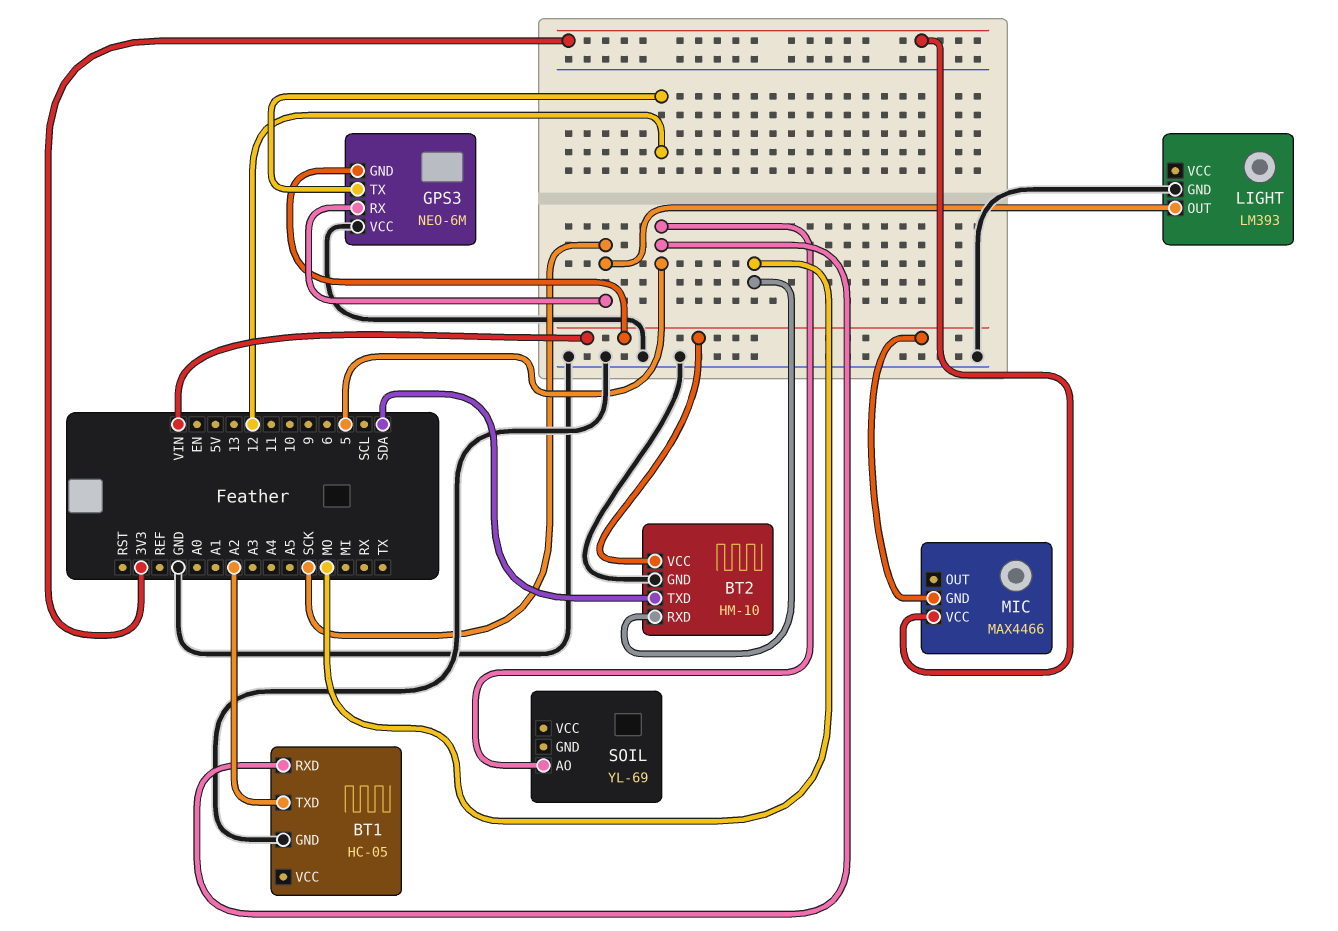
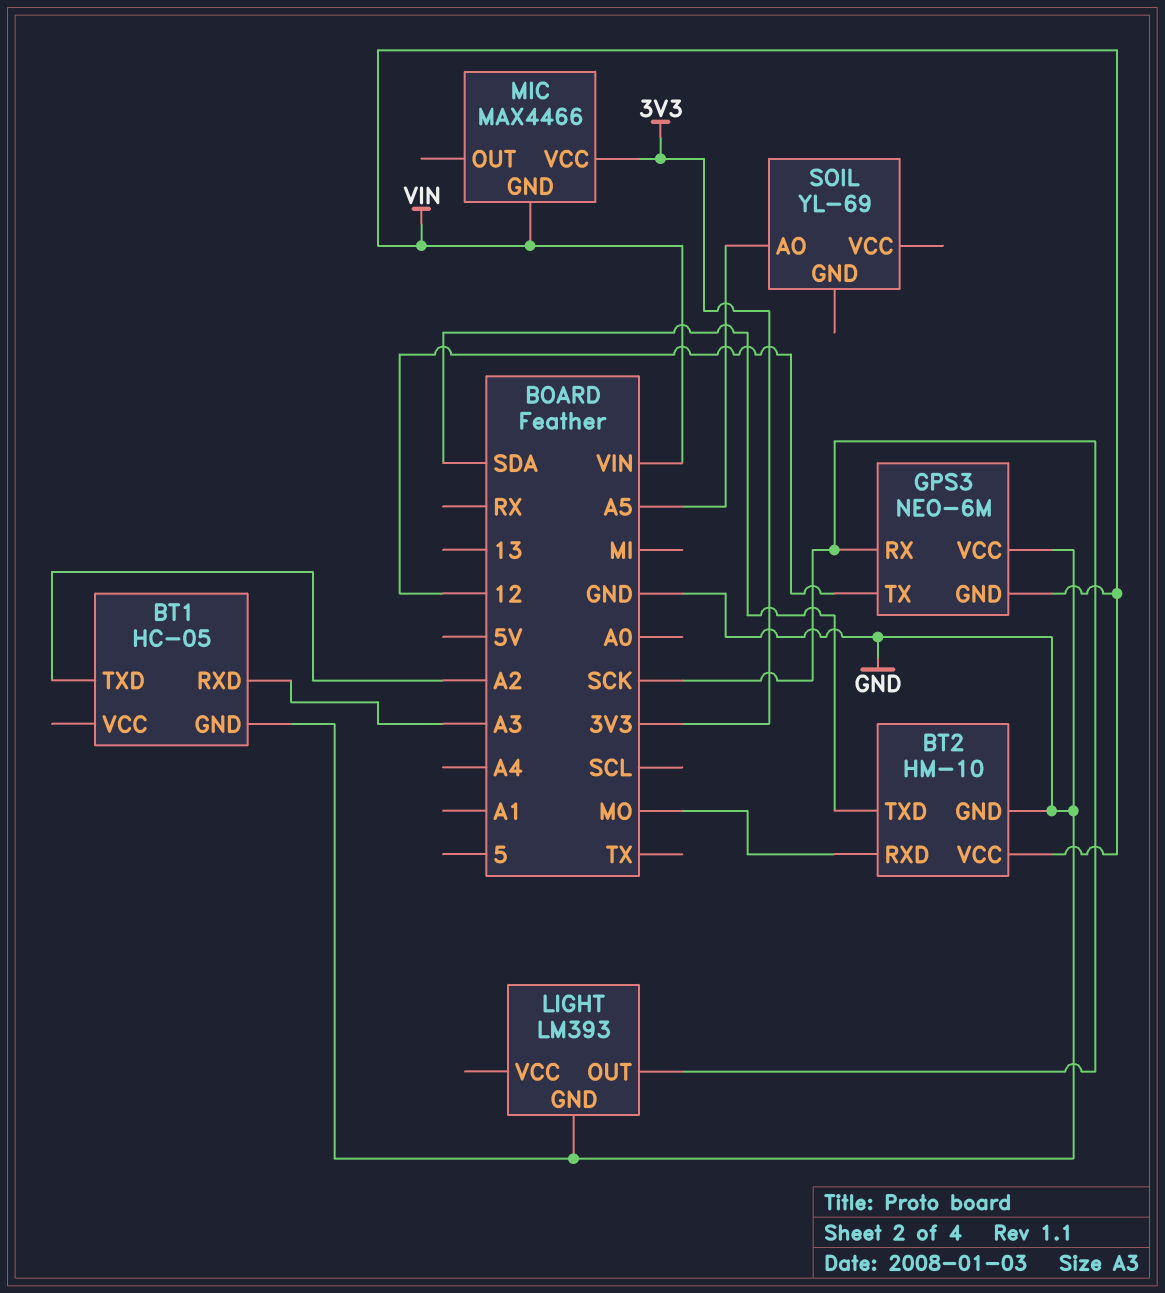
BT1 pin RXD: 5 -> A3
SOIL pin AO: 5 -> A5

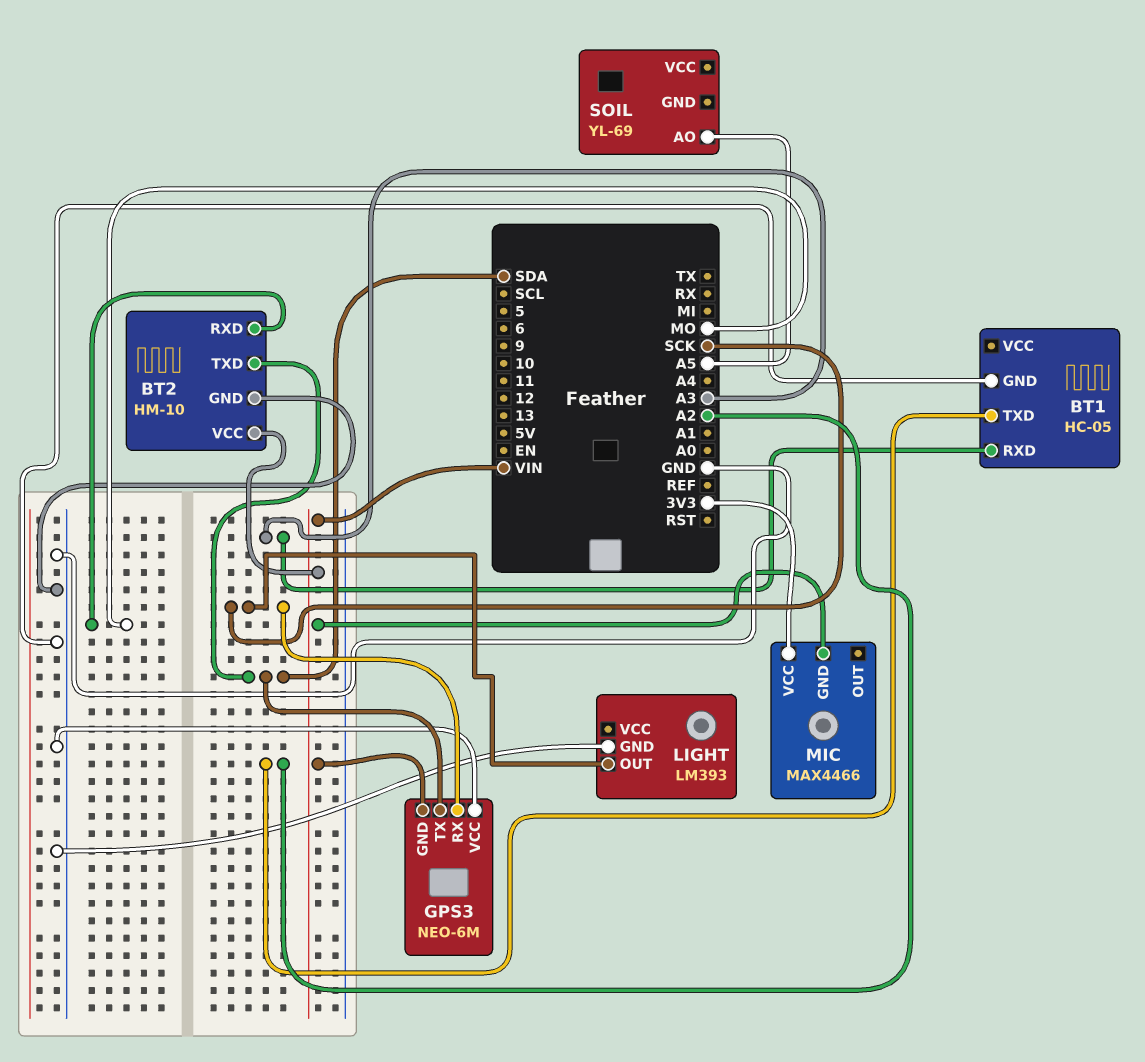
GPS3 pin TX: 12 -> SDA

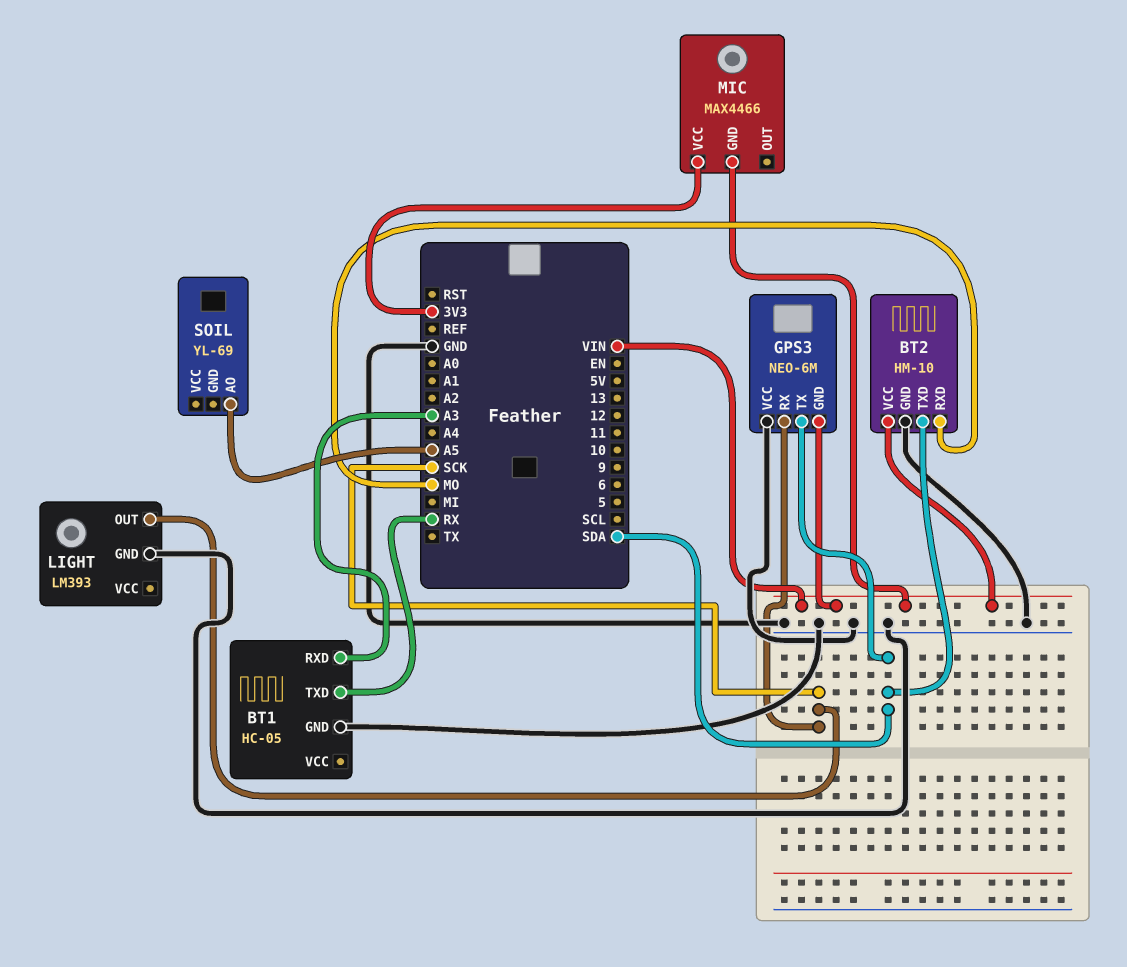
BT1 pin TXD: A2 -> RX

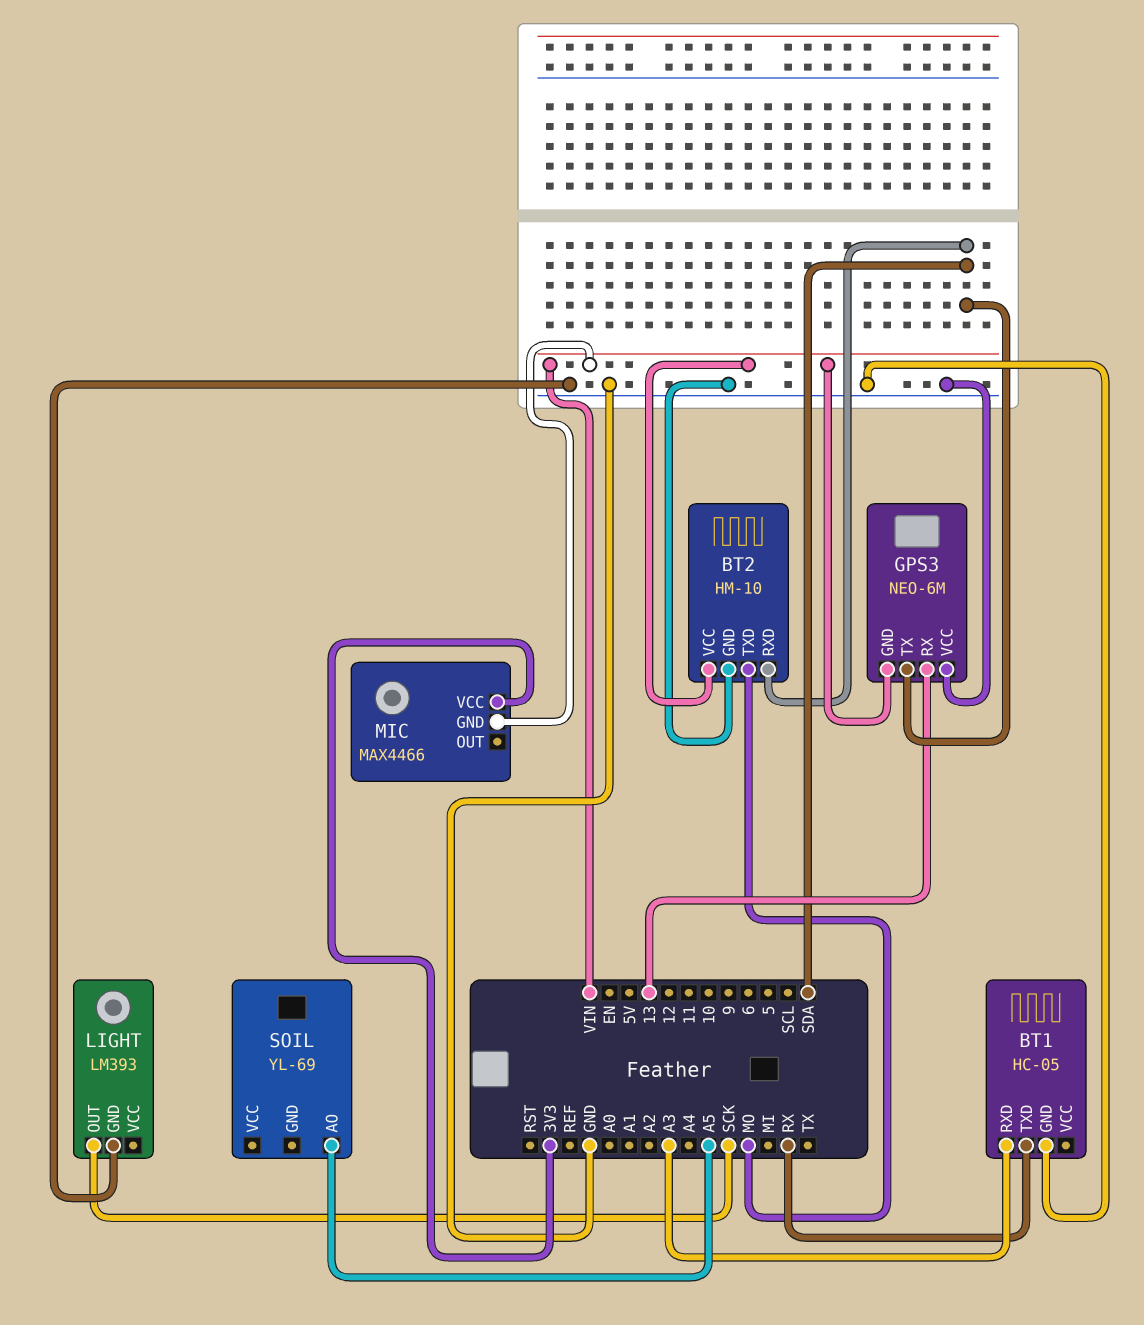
BT2 pin RXD: MO -> SDA
BT2 pin TXD: SDA -> MO
GPS3 pin RX: SCK -> 13

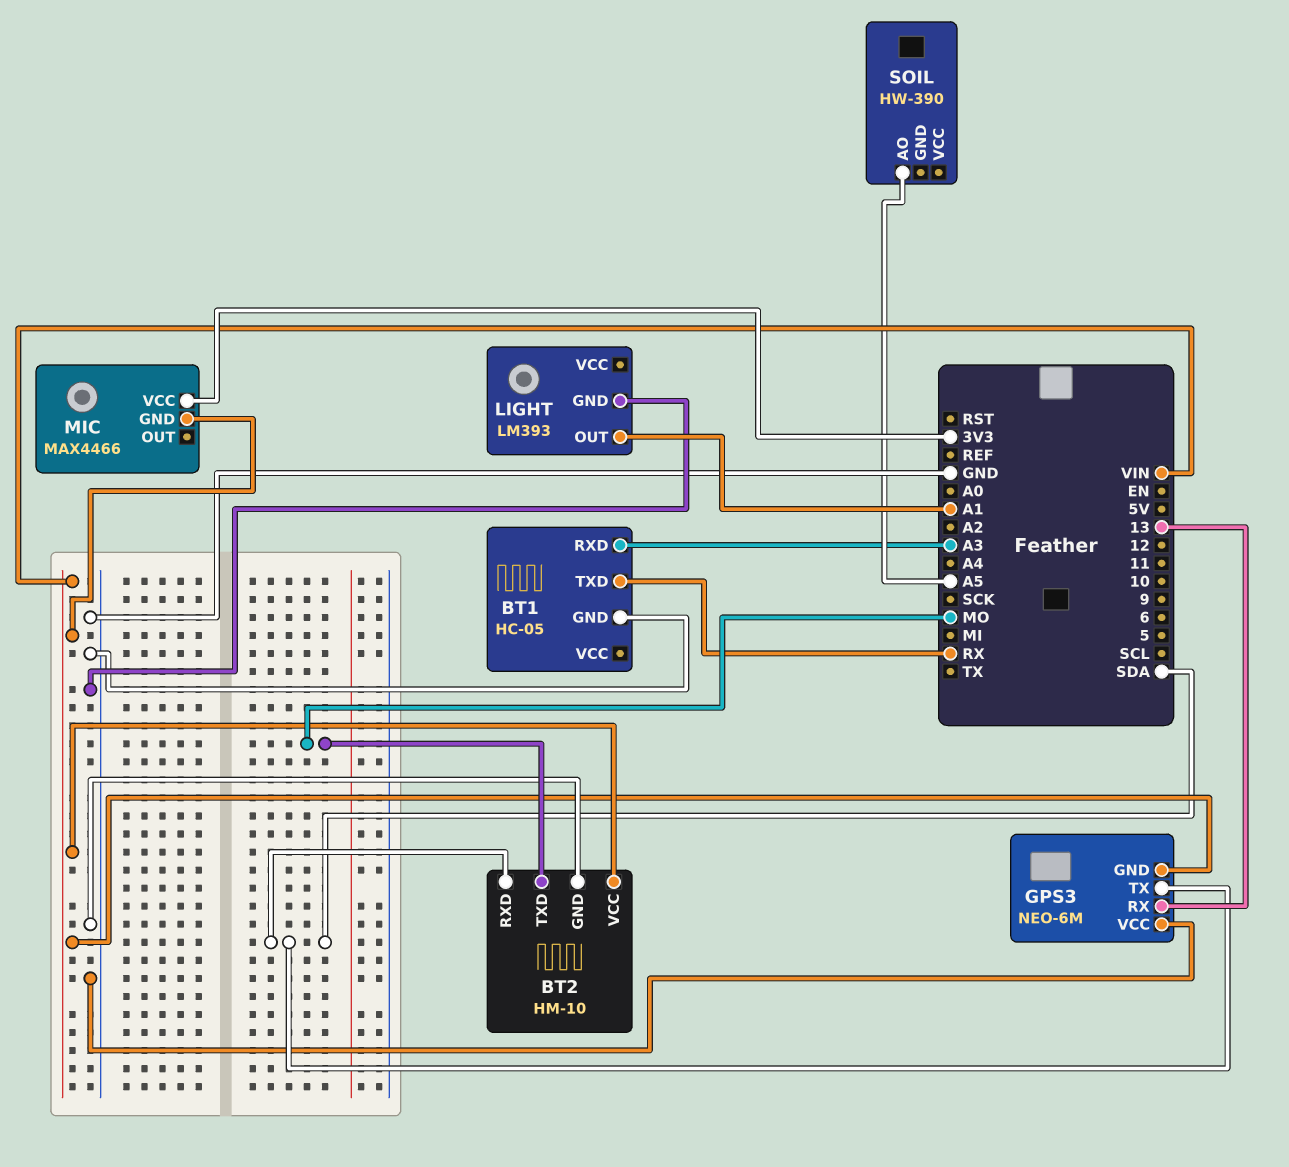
LIGHT pin OUT: SCK -> A1
SOIL: YL-69 -> HW-390

